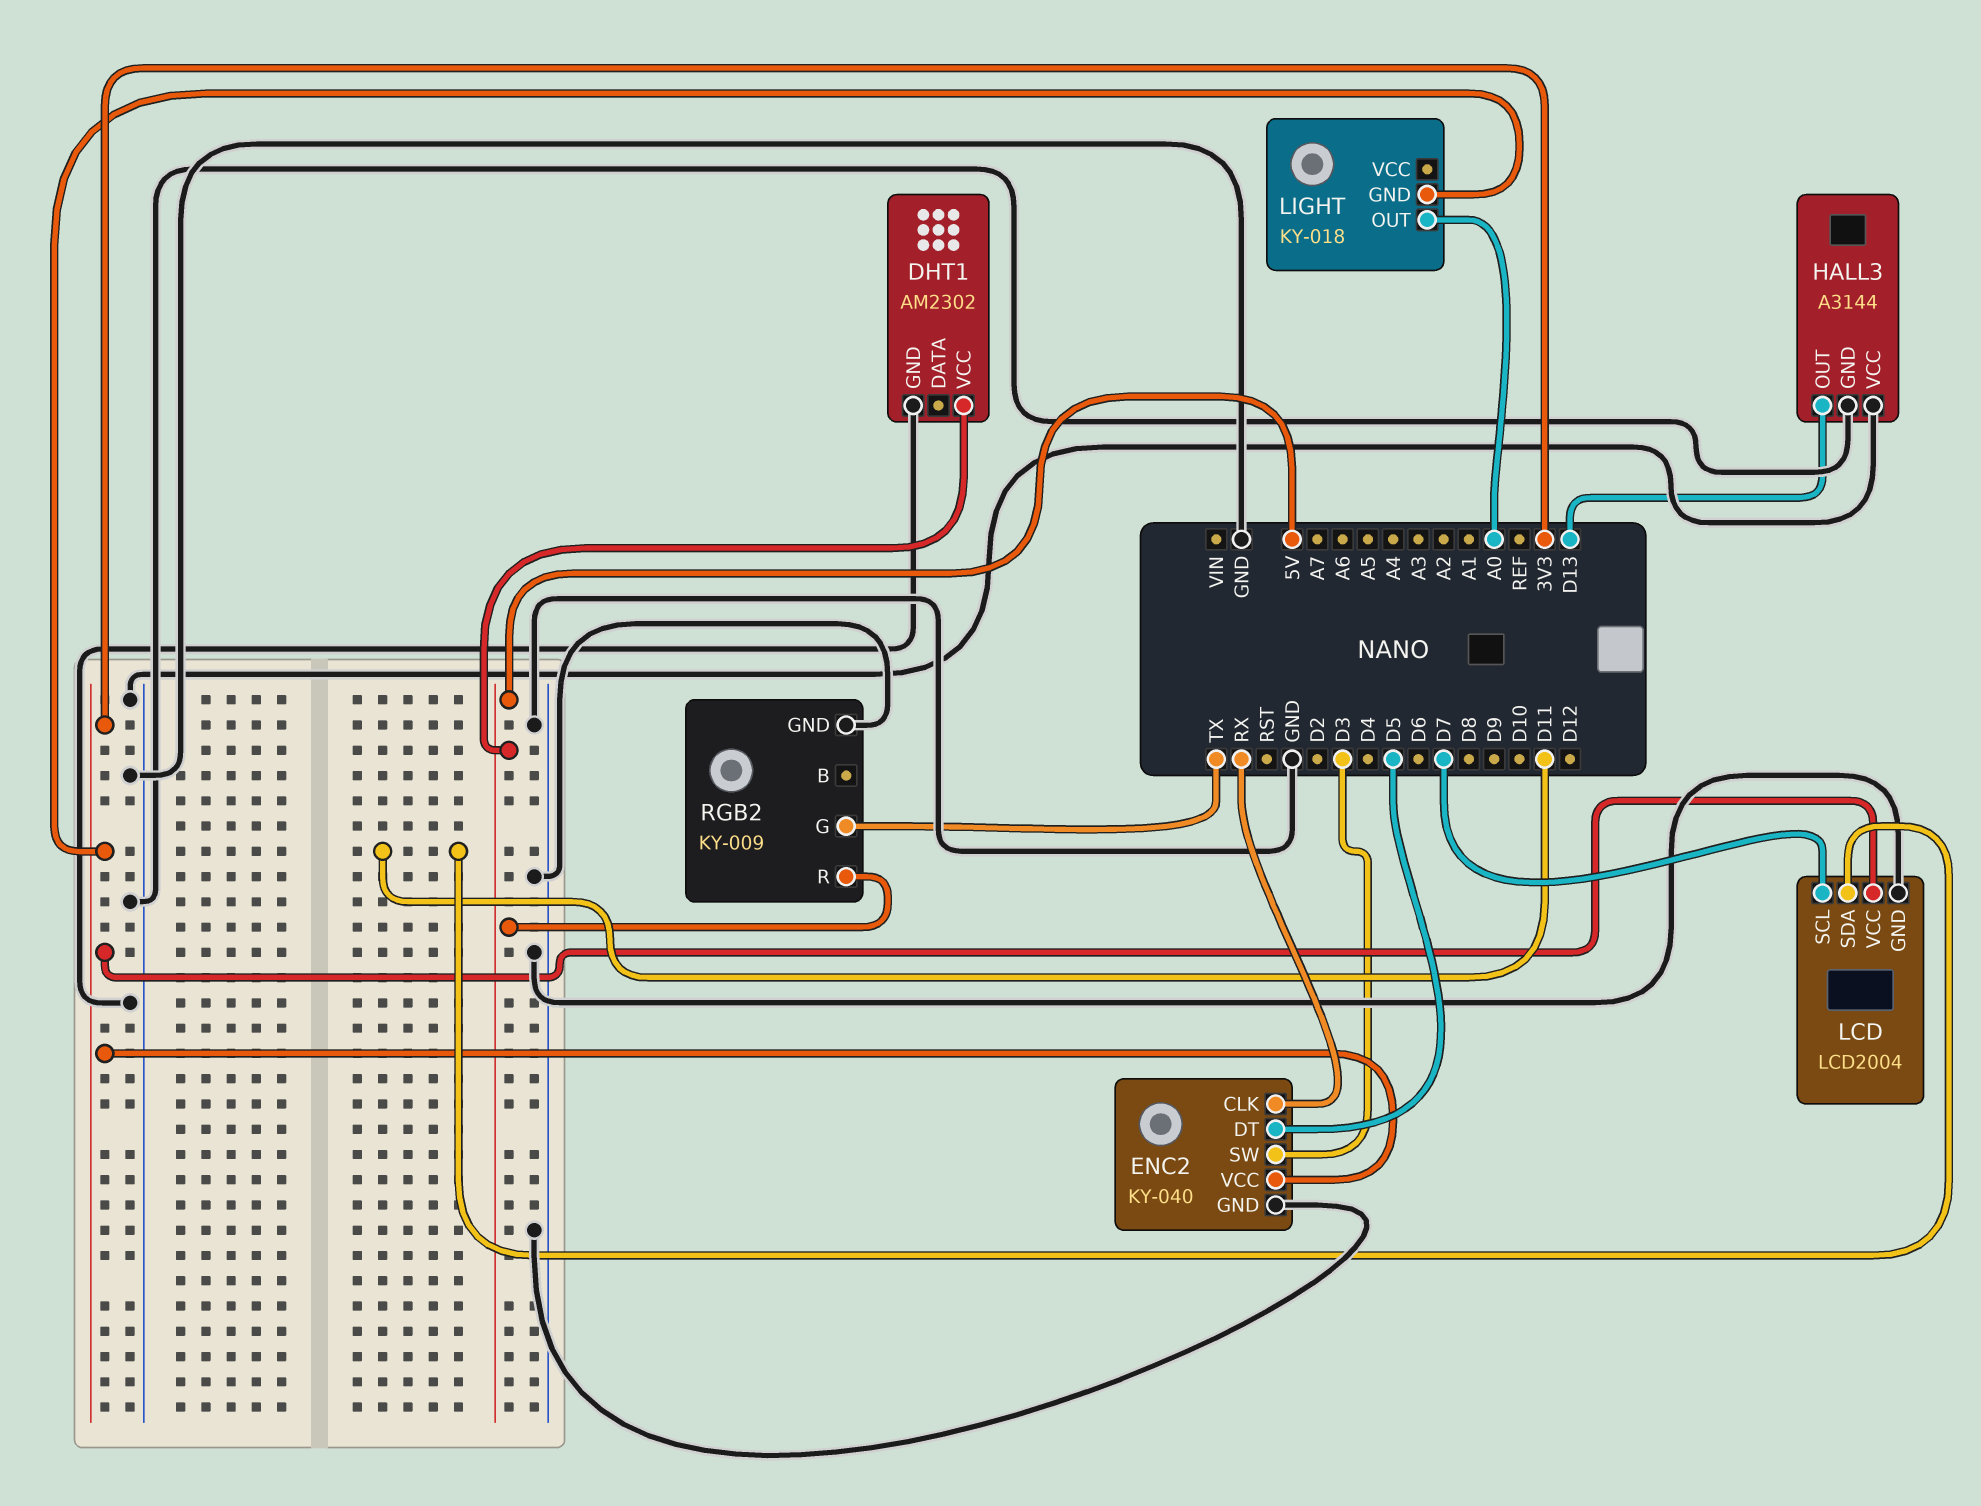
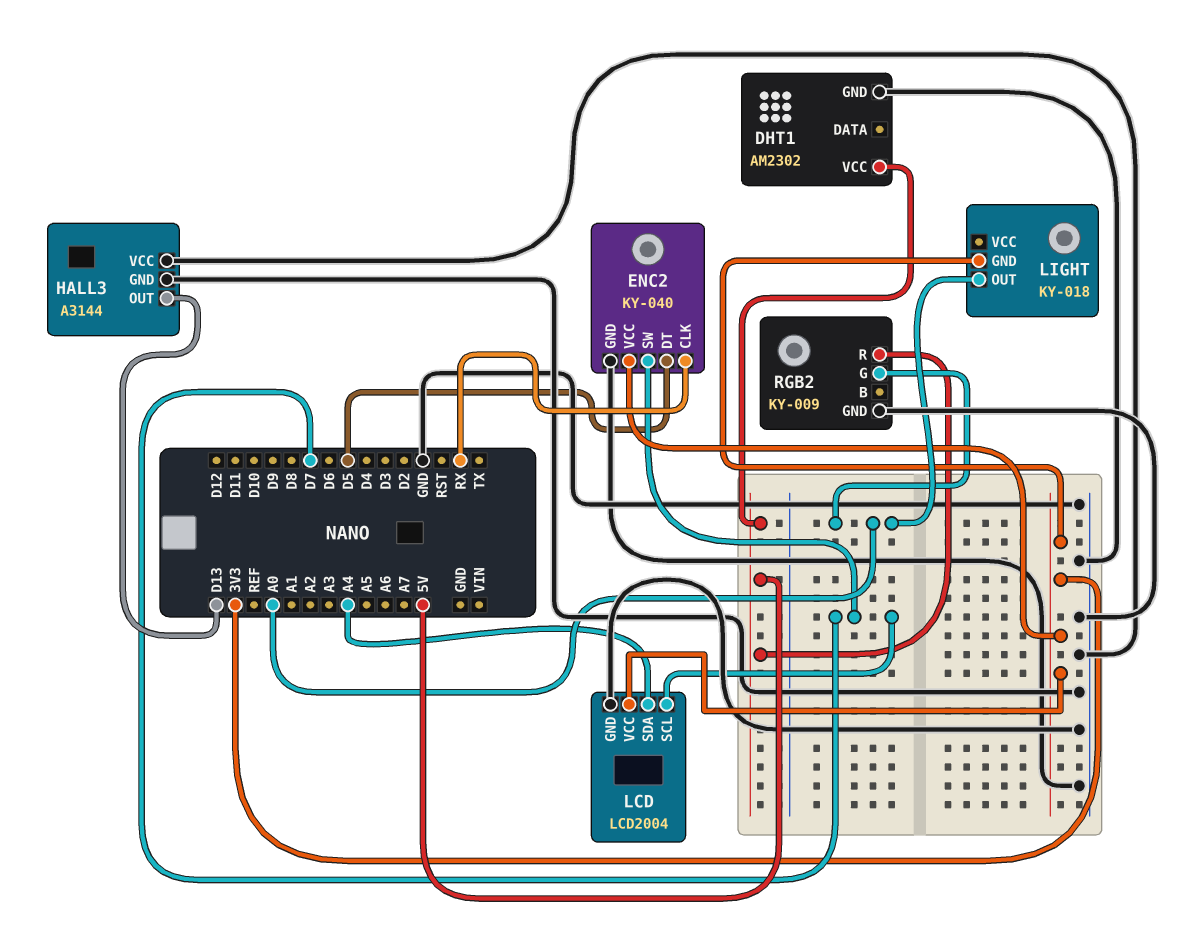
ENC2 pin SW: D3 -> D7
LCD pin SDA: D11 -> A4
RGB2 pin G: TX -> A0

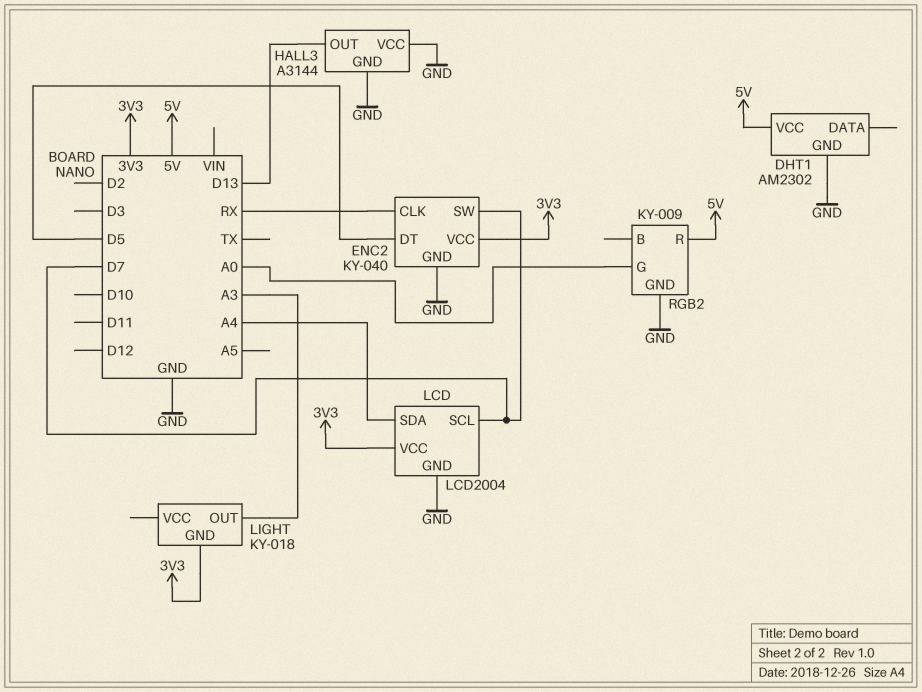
LIGHT pin OUT: A0 -> A3

